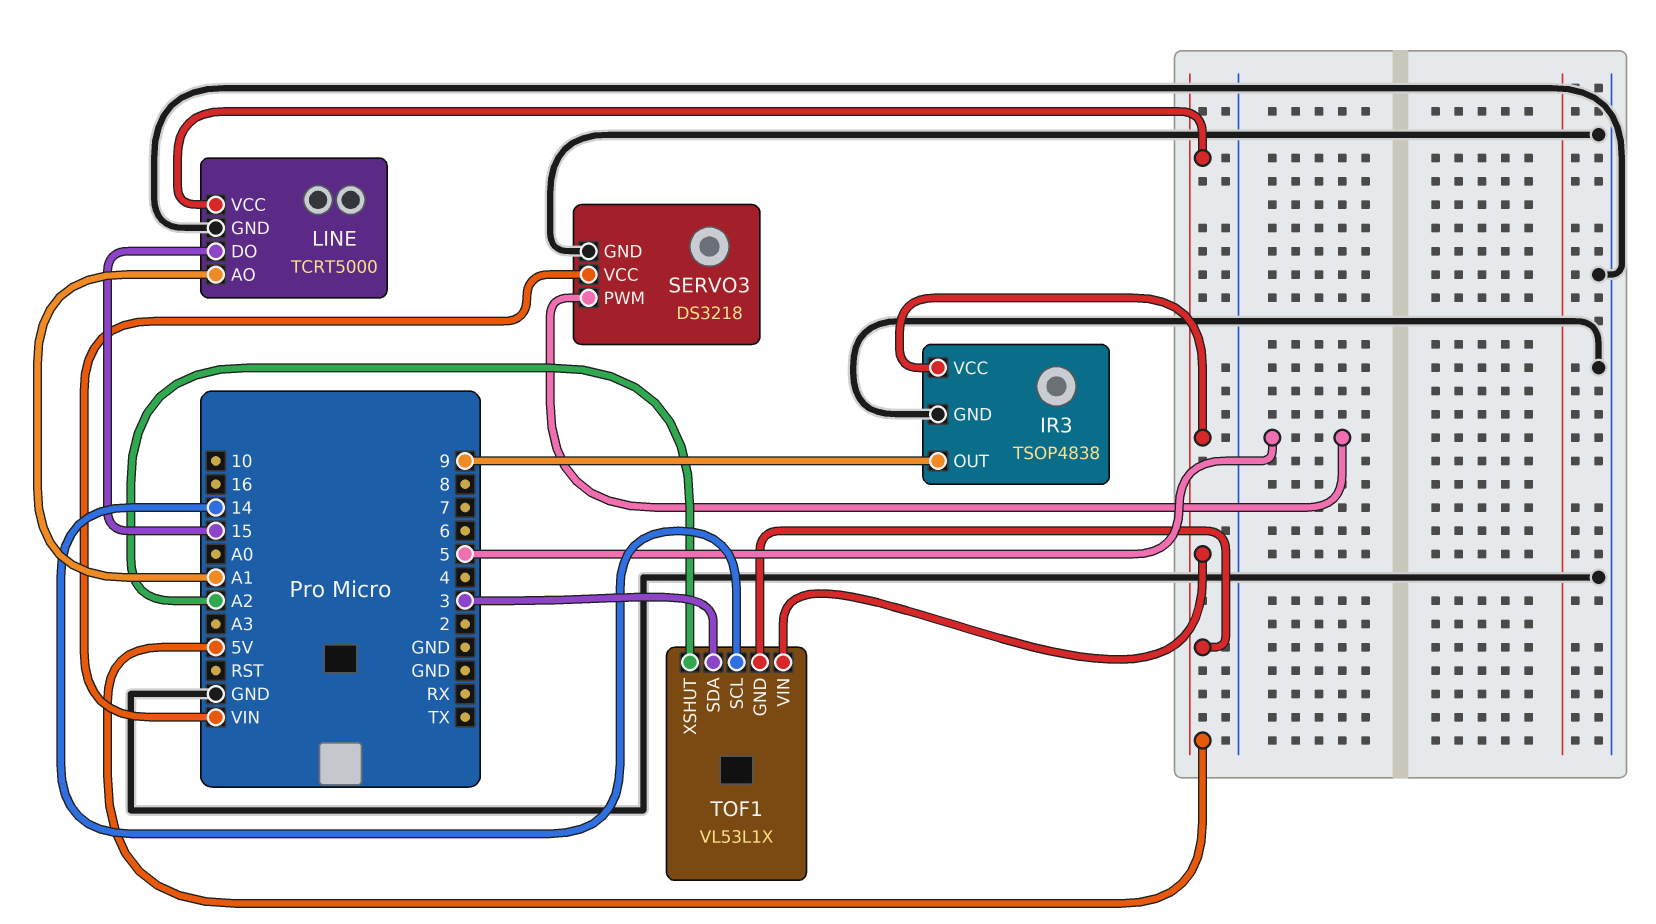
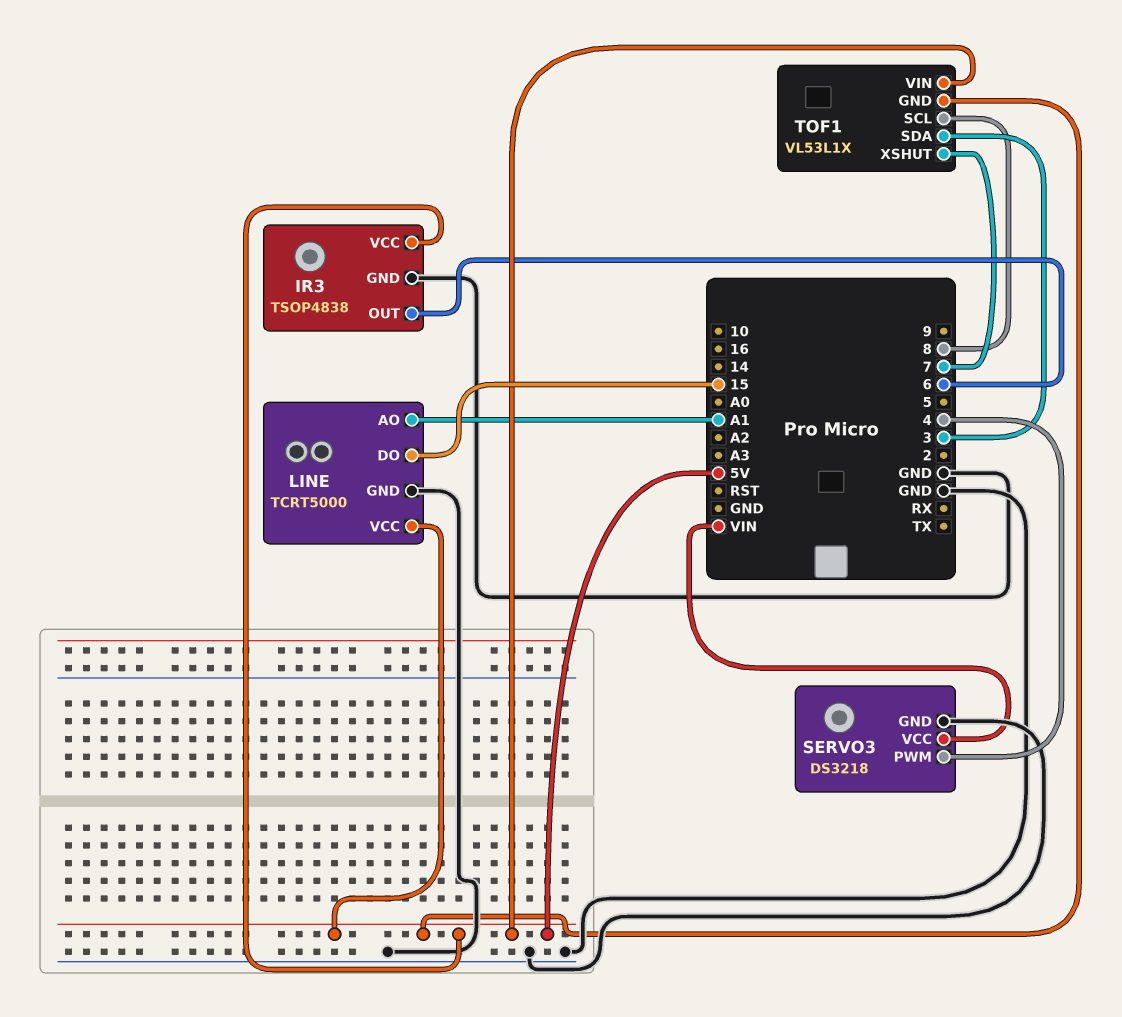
IR3 pin OUT: 9 -> 6
SERVO3 pin PWM: 5 -> 4
TOF1 pin SCL: 14 -> 8
TOF1 pin XSHUT: A2 -> 7

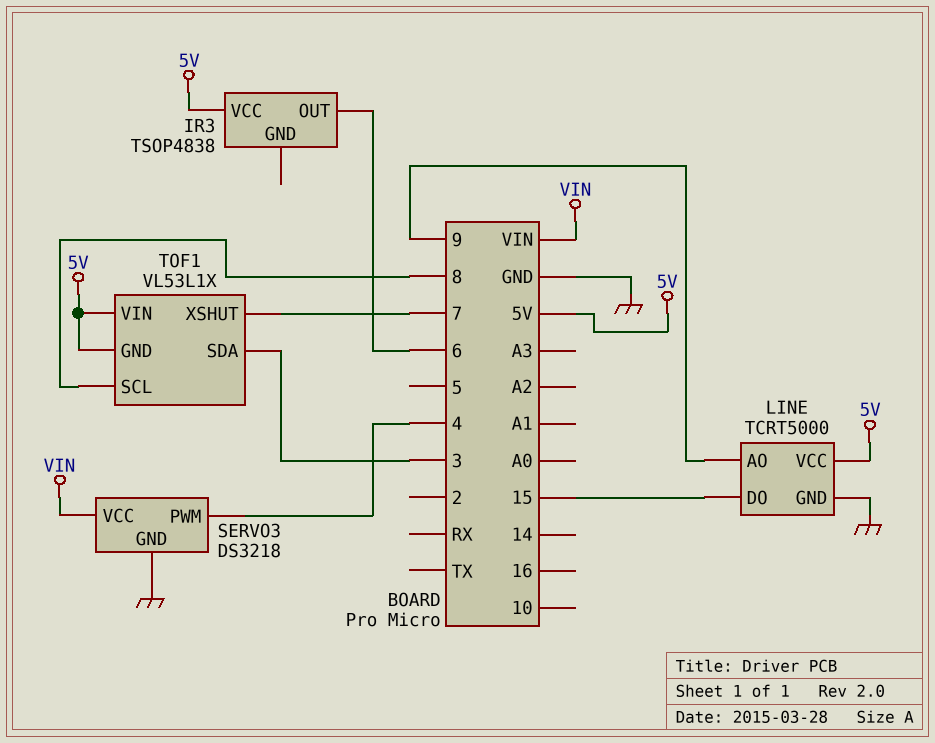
IR3 pin GND: GND -> none
LINE pin AO: A1 -> 9

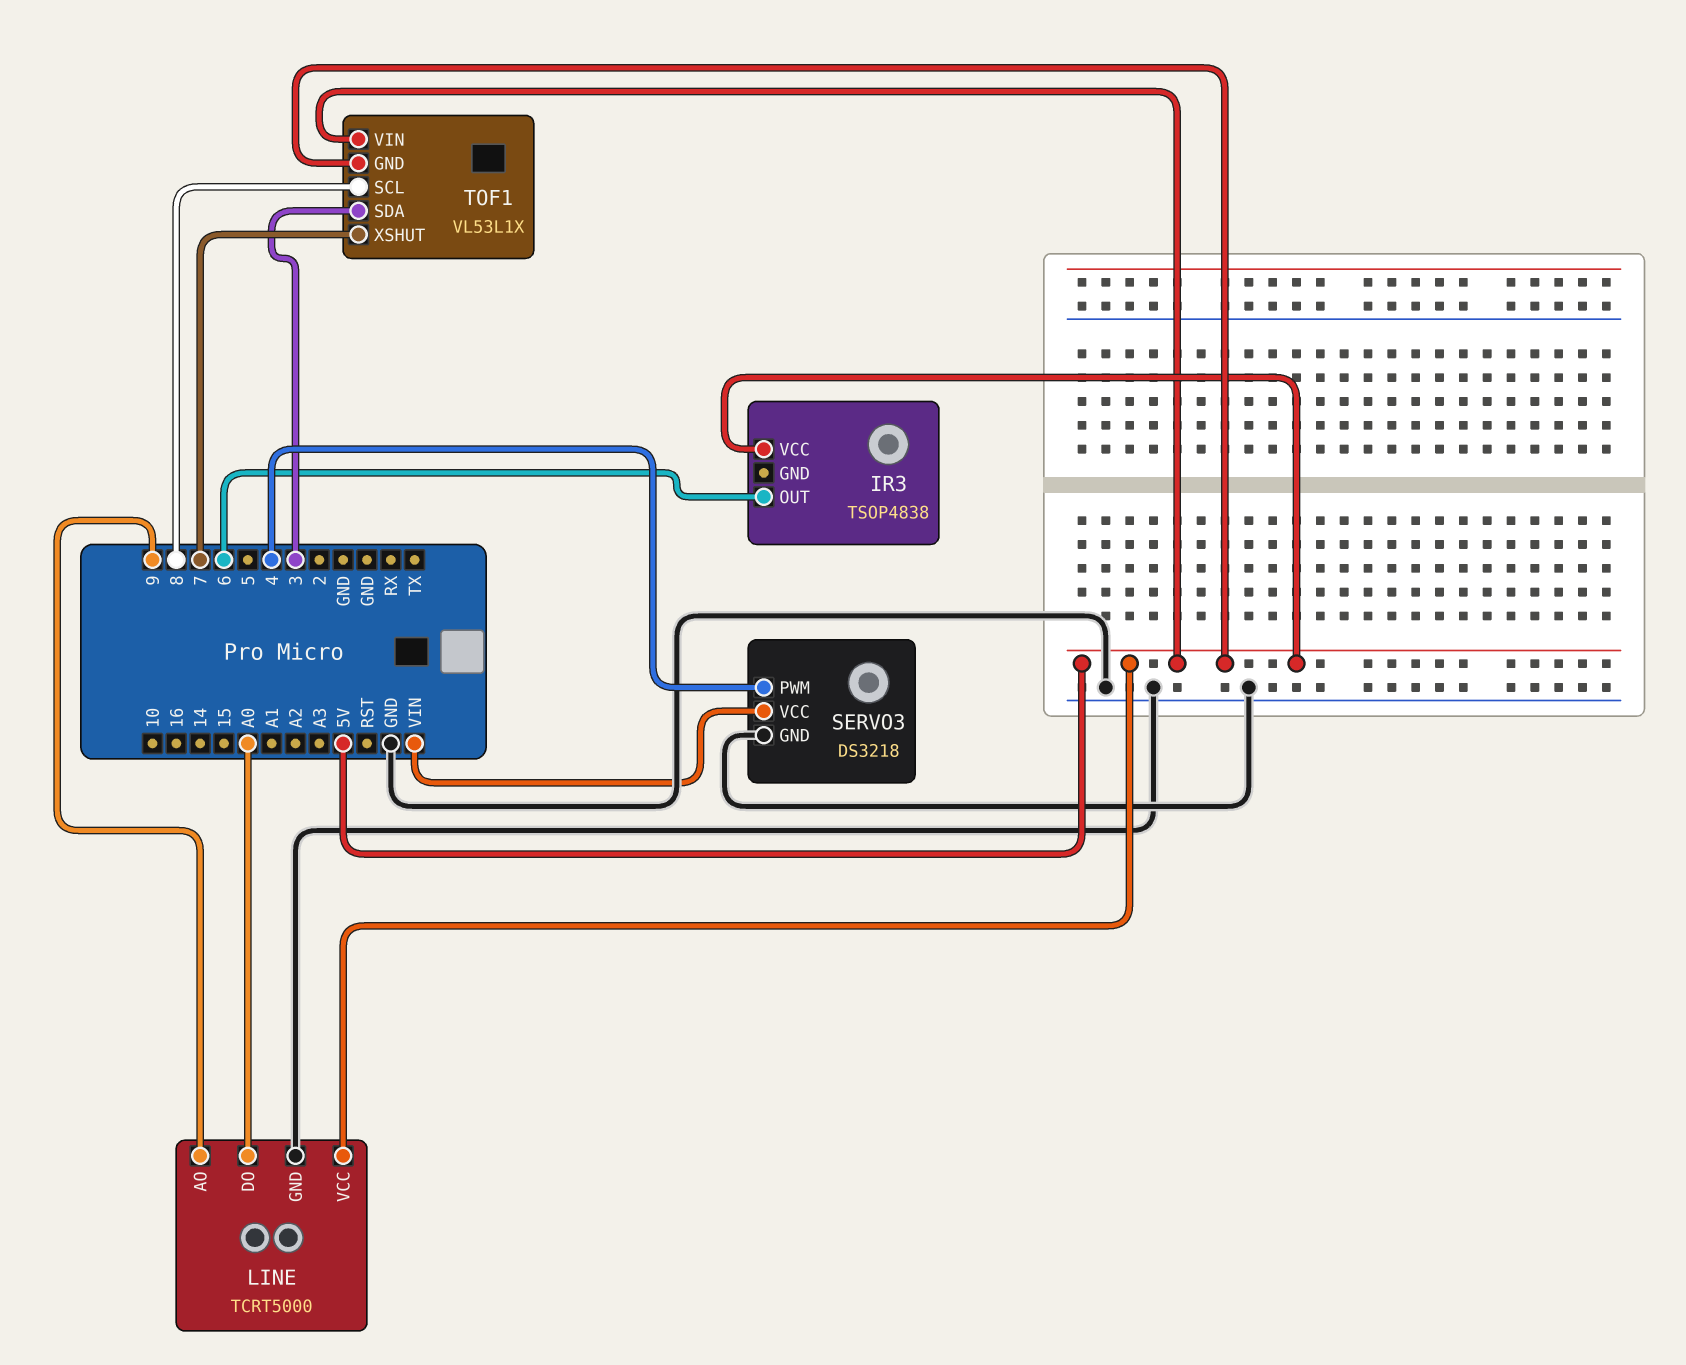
LINE pin DO: 15 -> A0

